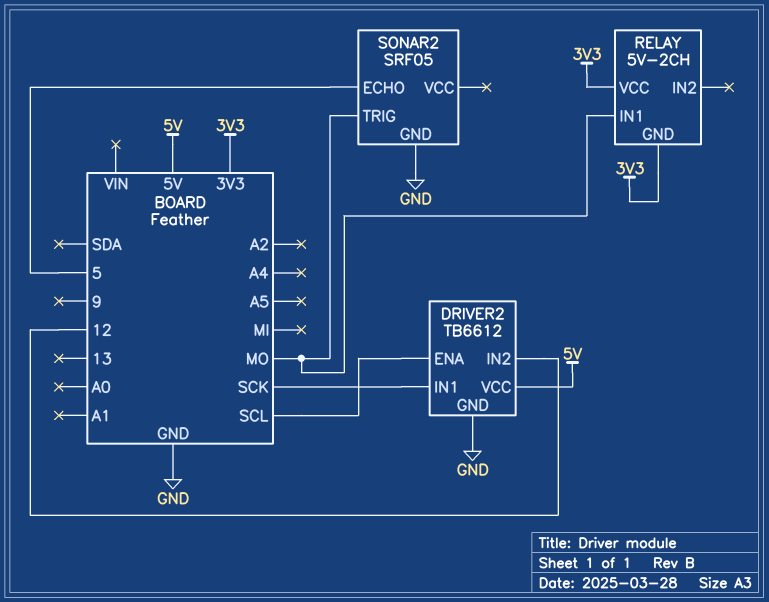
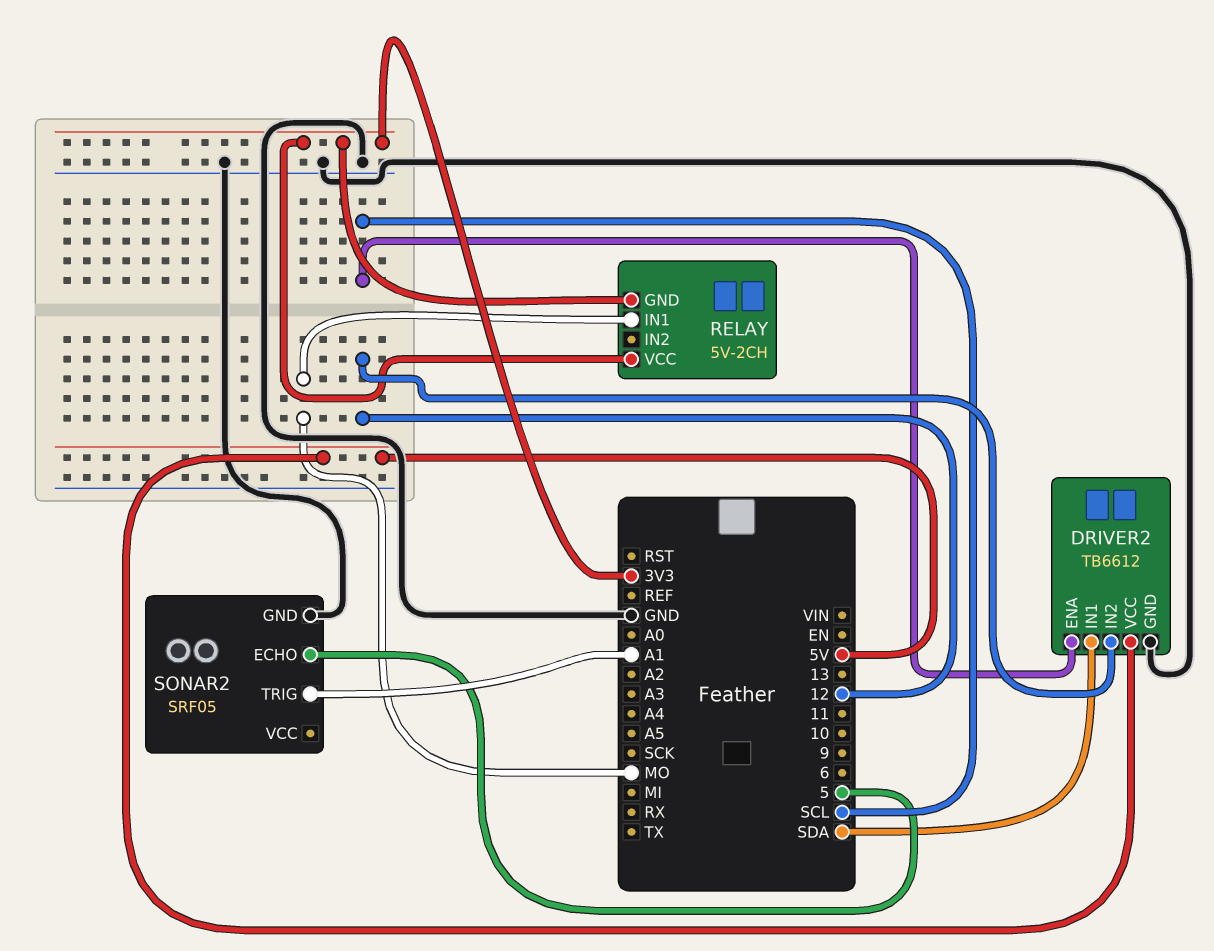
DRIVER2 pin IN1: SCK -> SDA
SONAR2 pin TRIG: MO -> A1

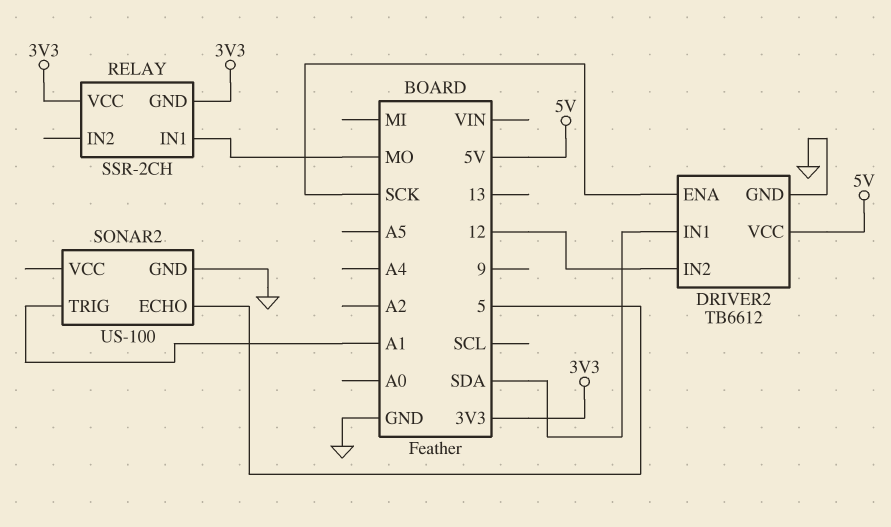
DRIVER2 pin ENA: SCL -> SCK
RELAY: 5V-2CH -> SSR-2CH
SONAR2: SRF05 -> US-100

